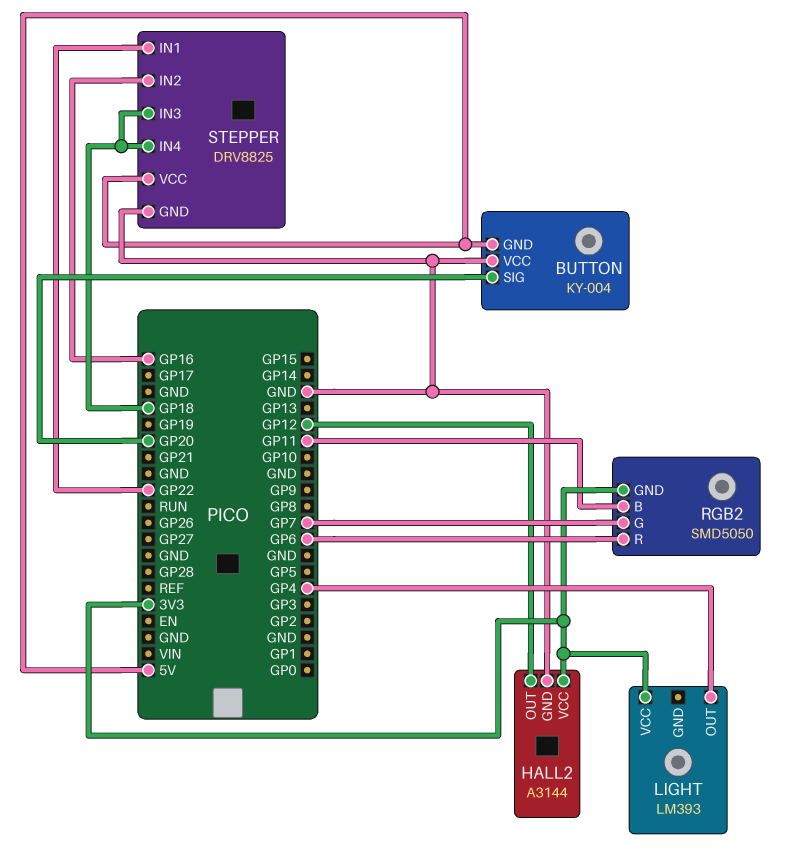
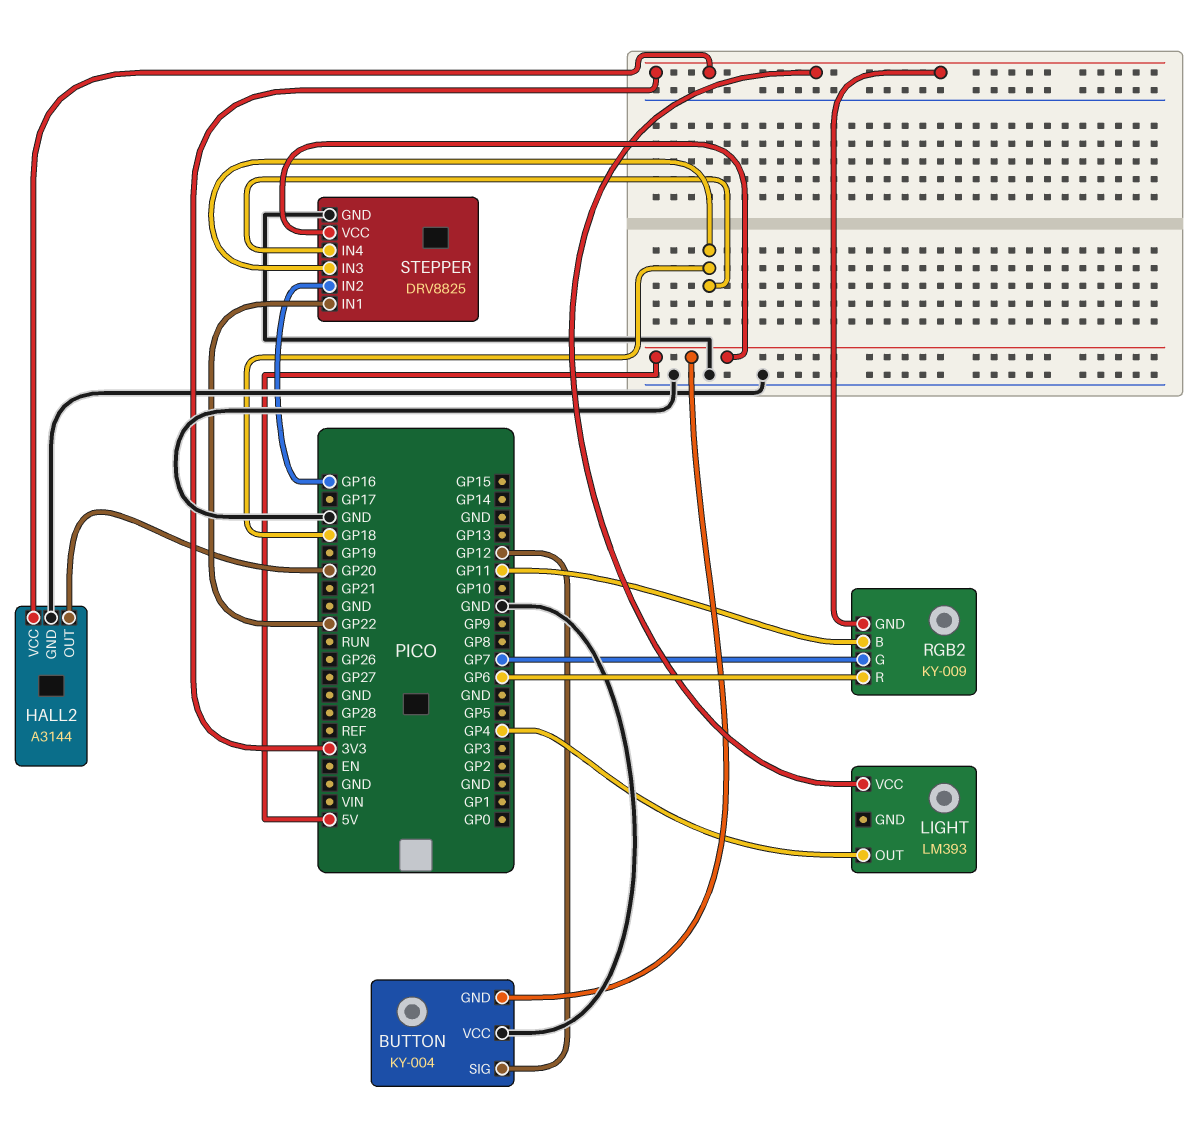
BUTTON pin SIG: GP20 -> GP12
HALL2 pin OUT: GP12 -> GP20
RGB2: SMD5050 -> KY-009

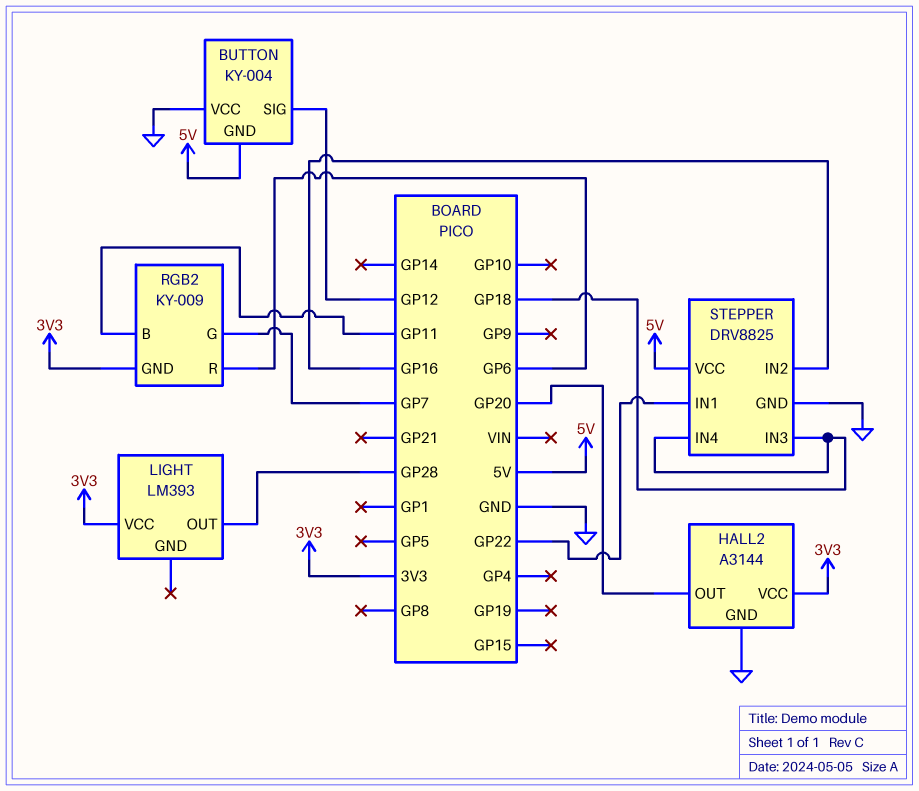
LIGHT pin OUT: GP4 -> GP28

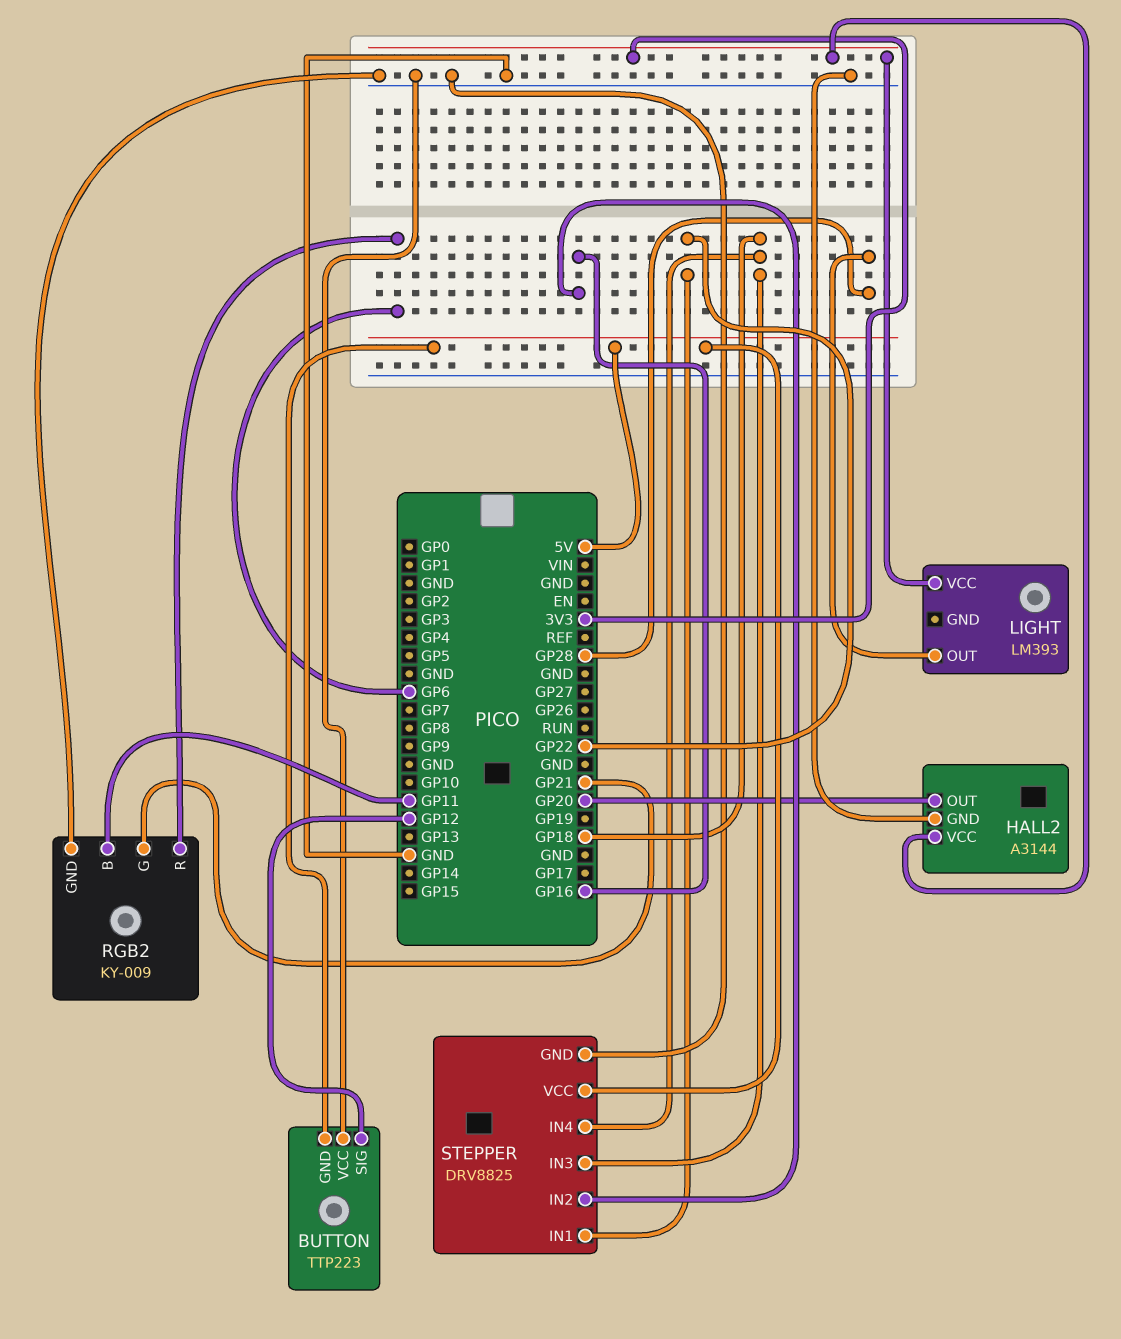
BUTTON: KY-004 -> TTP223
RGB2 pin G: GP7 -> GP21
RGB2 pin GND: 3V3 -> GND

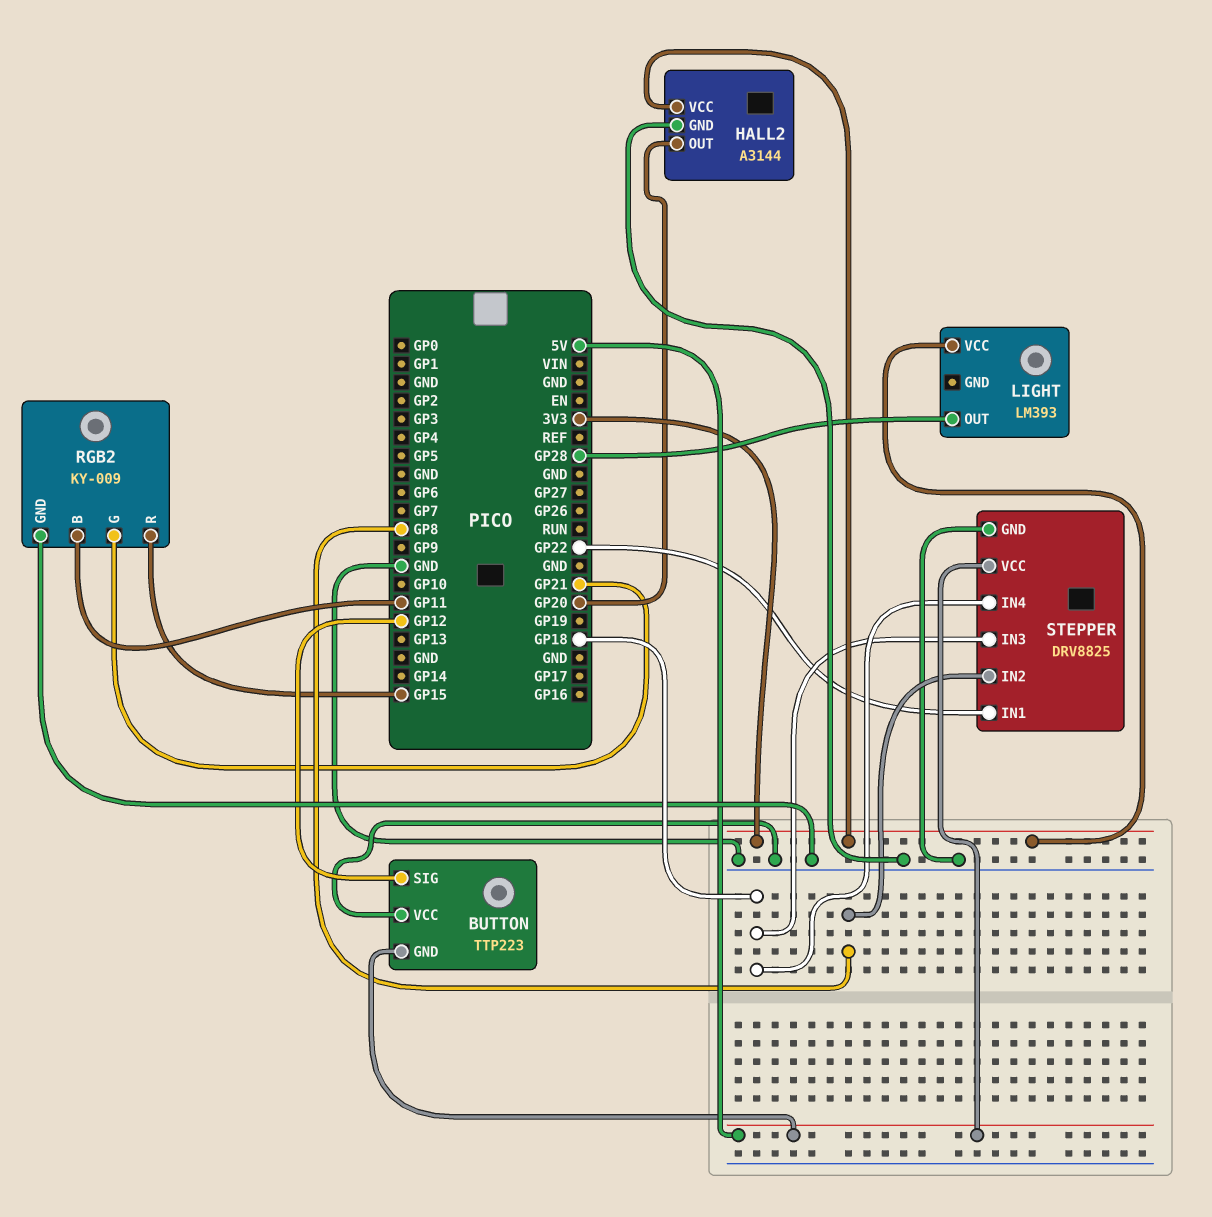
RGB2 pin R: GP6 -> GP15
STEPPER pin IN2: GP16 -> GP8

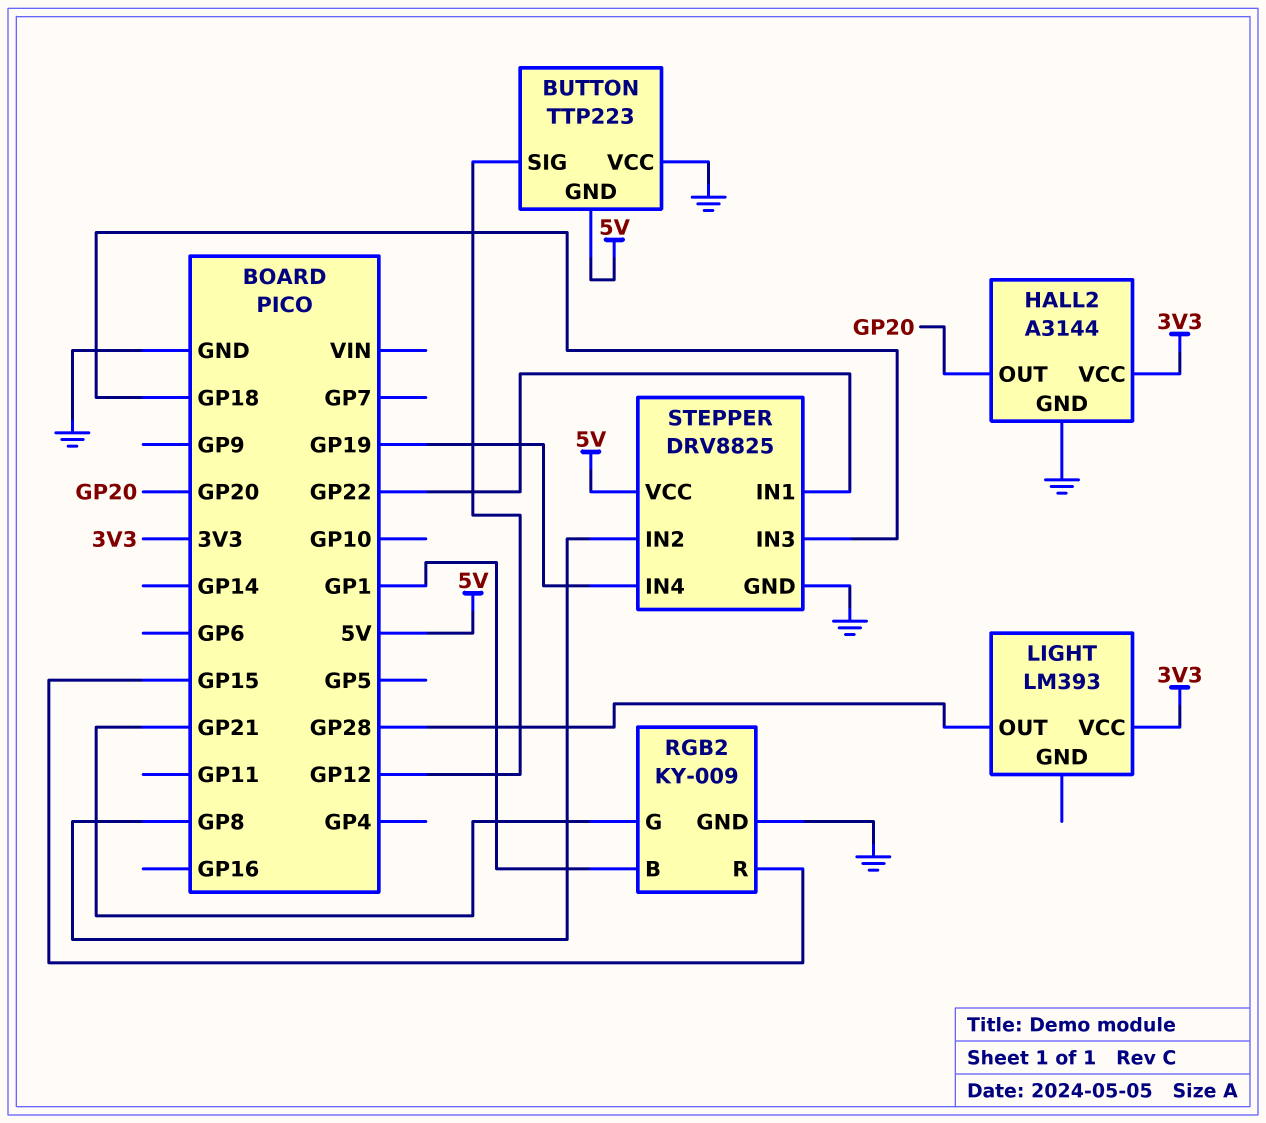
RGB2 pin B: GP11 -> GP1
STEPPER pin IN4: GP18 -> GP19

